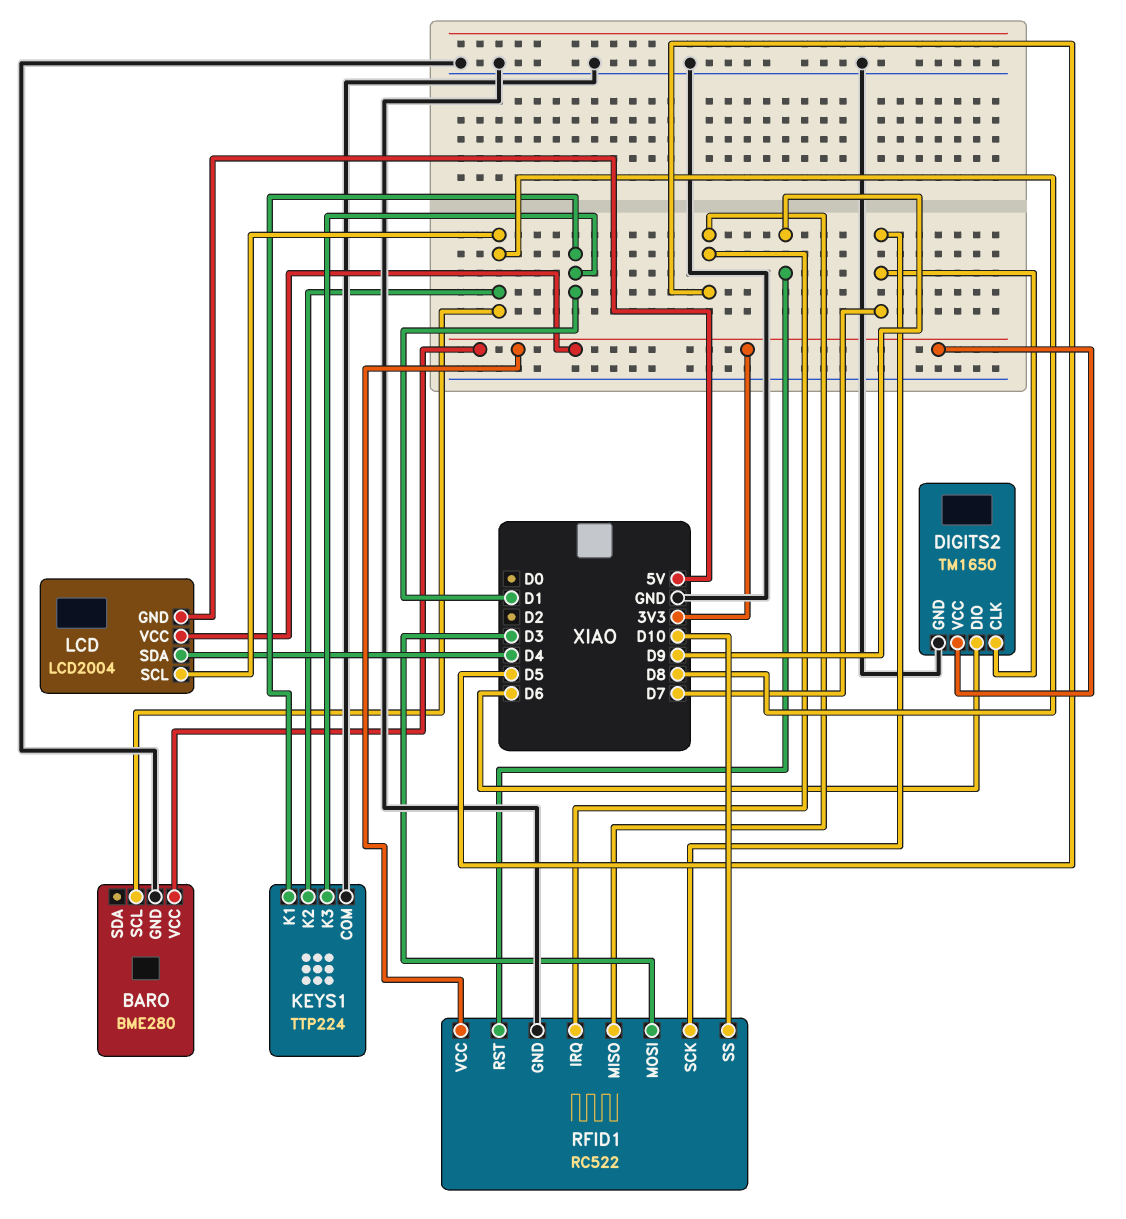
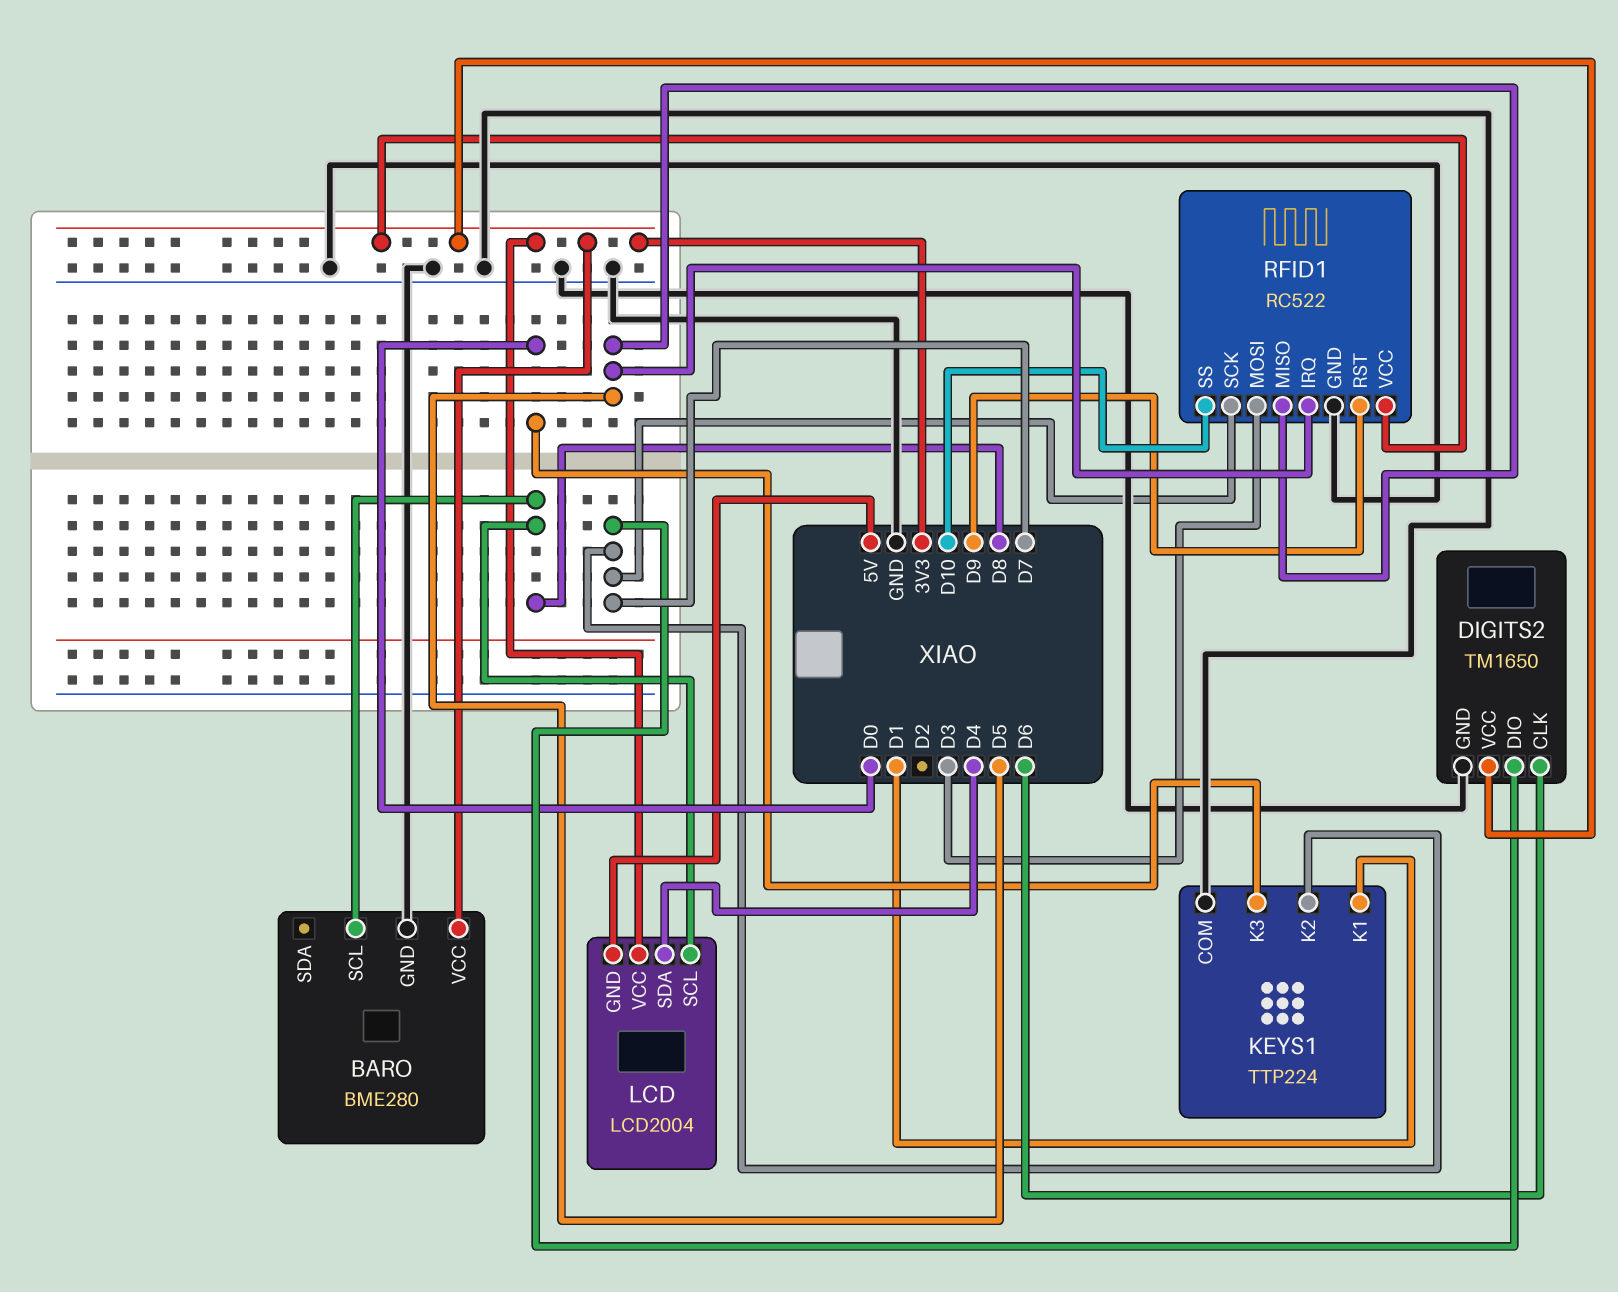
DIGITS2 pin CLK: D7 -> D6
DIGITS2 pin DIO: D6 -> D7
KEYS1 pin K2: D8 -> D7
KEYS1 pin K3: D1 -> D0

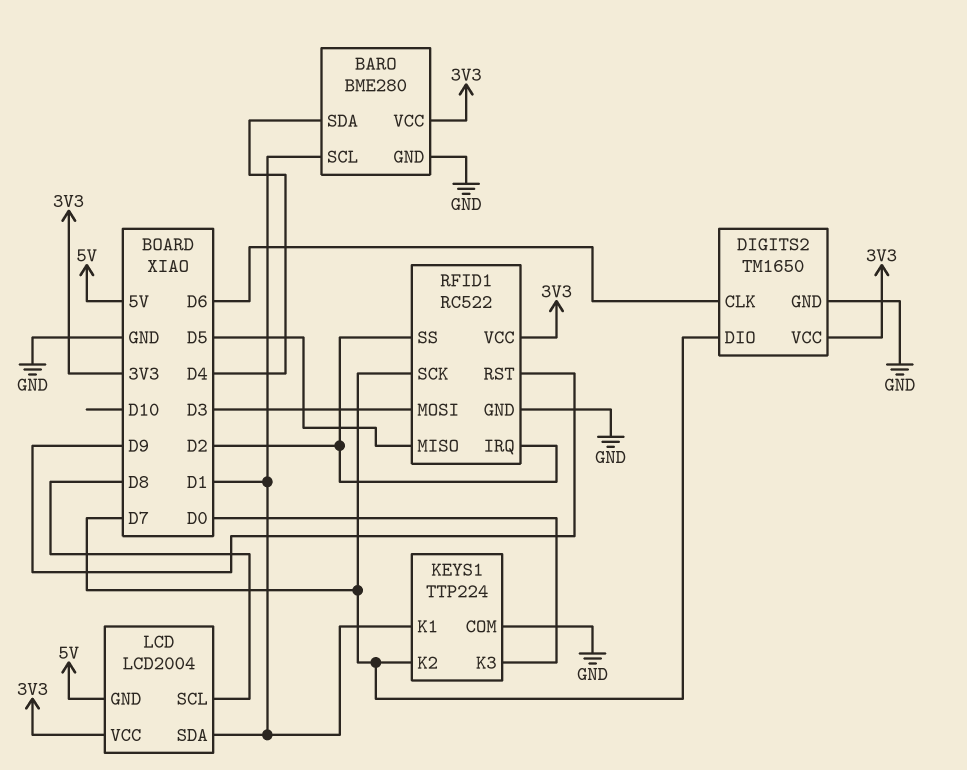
BARO pin SCL: D8 -> D1
BARO pin SDA: none -> D4
LCD pin SDA: D4 -> D1
RFID1 pin IRQ: D5 -> D2
RFID1 pin SS: D10 -> D2

